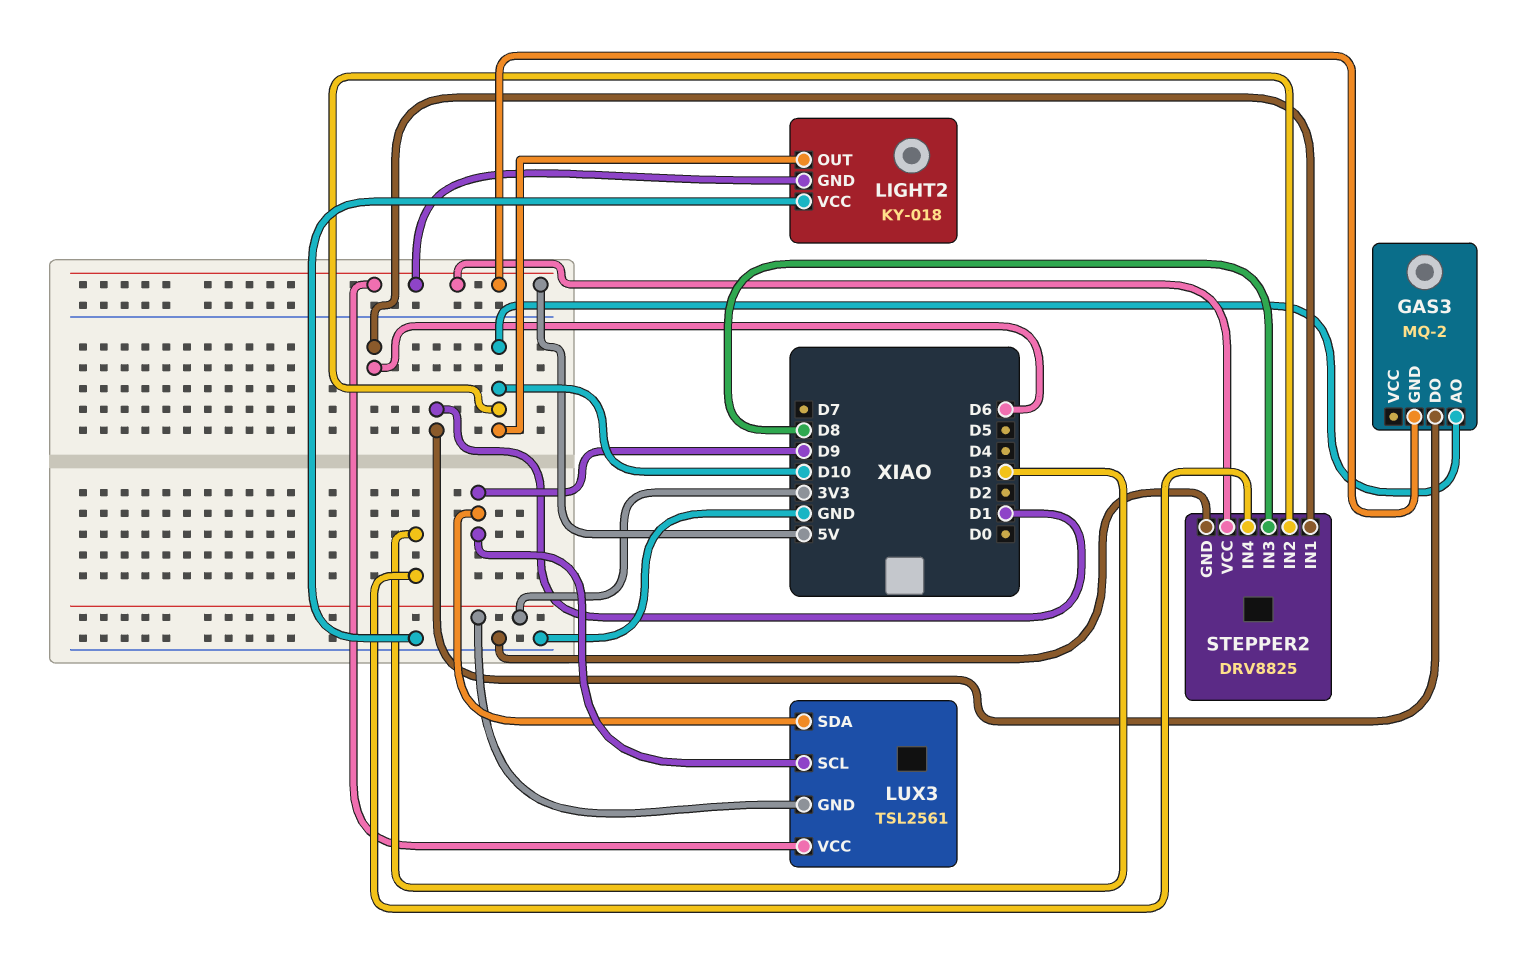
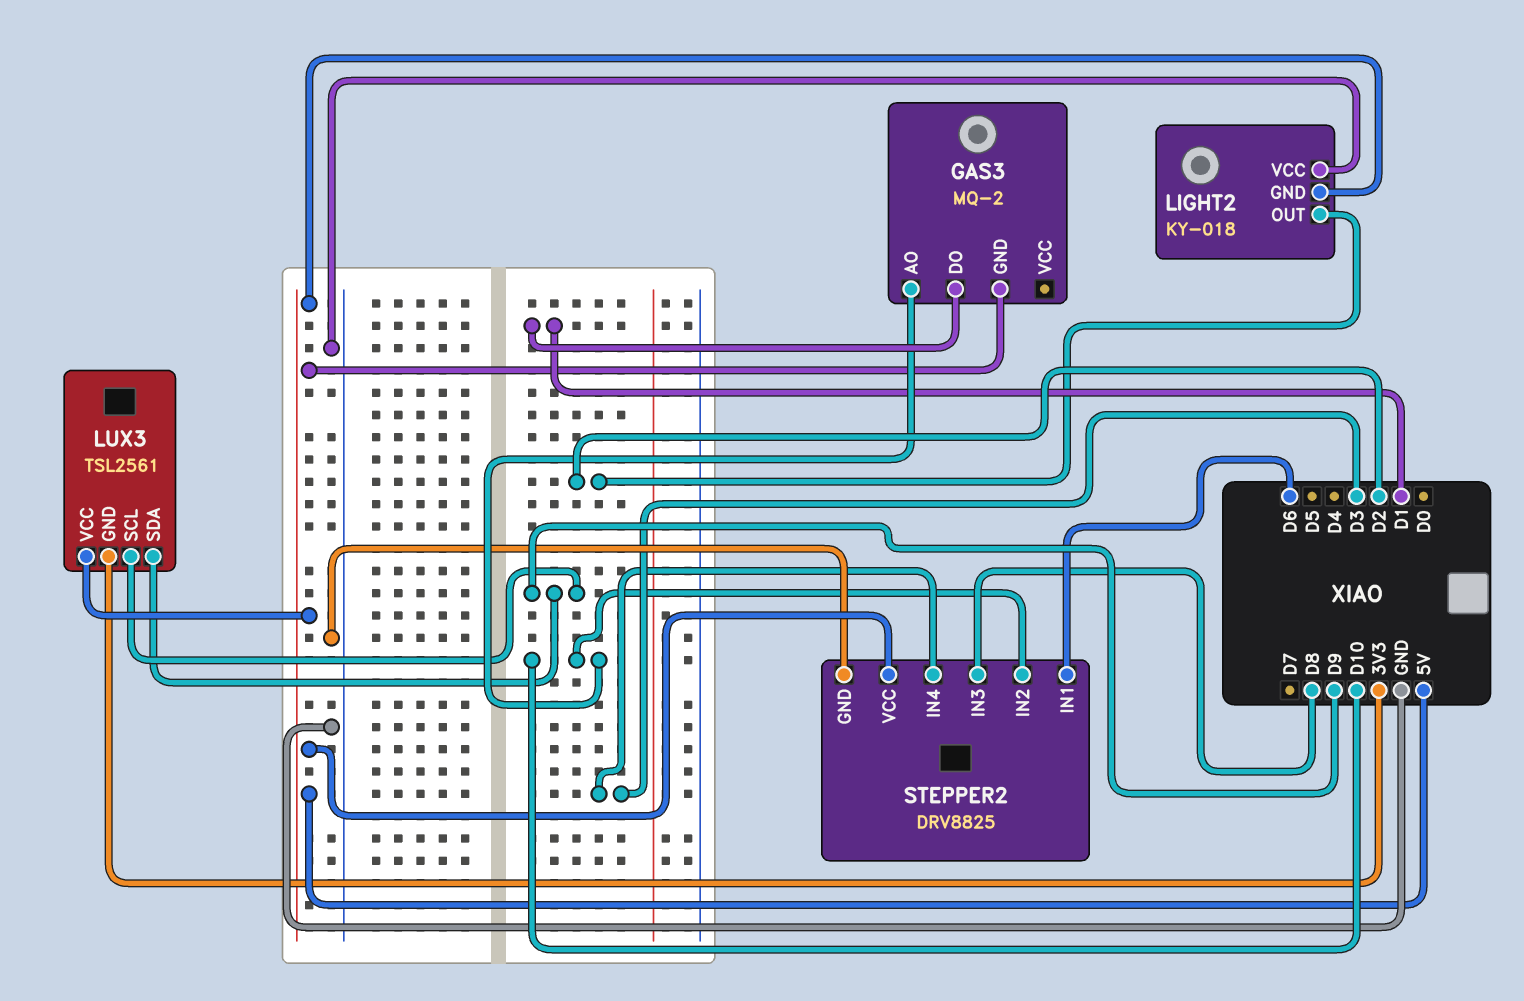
LIGHT2 pin OUT: D10 -> D2

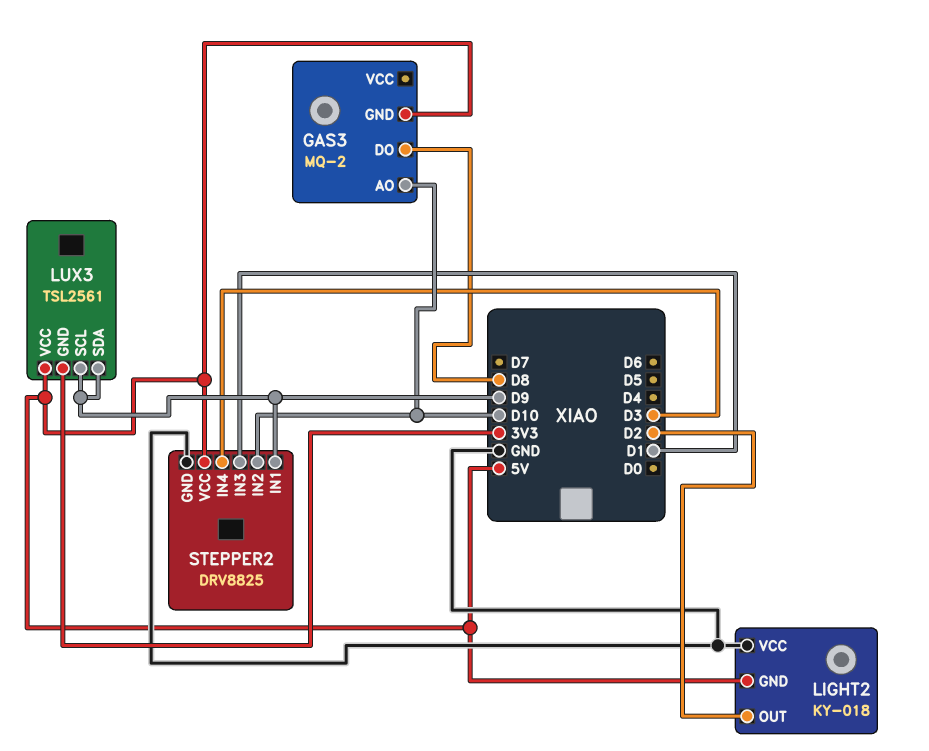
GAS3 pin DO: D1 -> D8
STEPPER2 pin IN1: D6 -> D9
STEPPER2 pin IN3: D8 -> D1

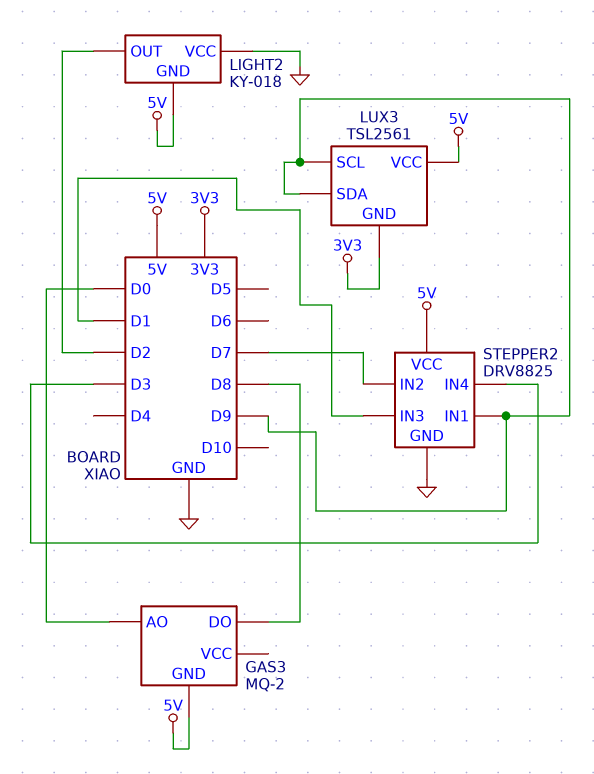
GAS3 pin AO: D10 -> D0
STEPPER2 pin IN2: D10 -> D7

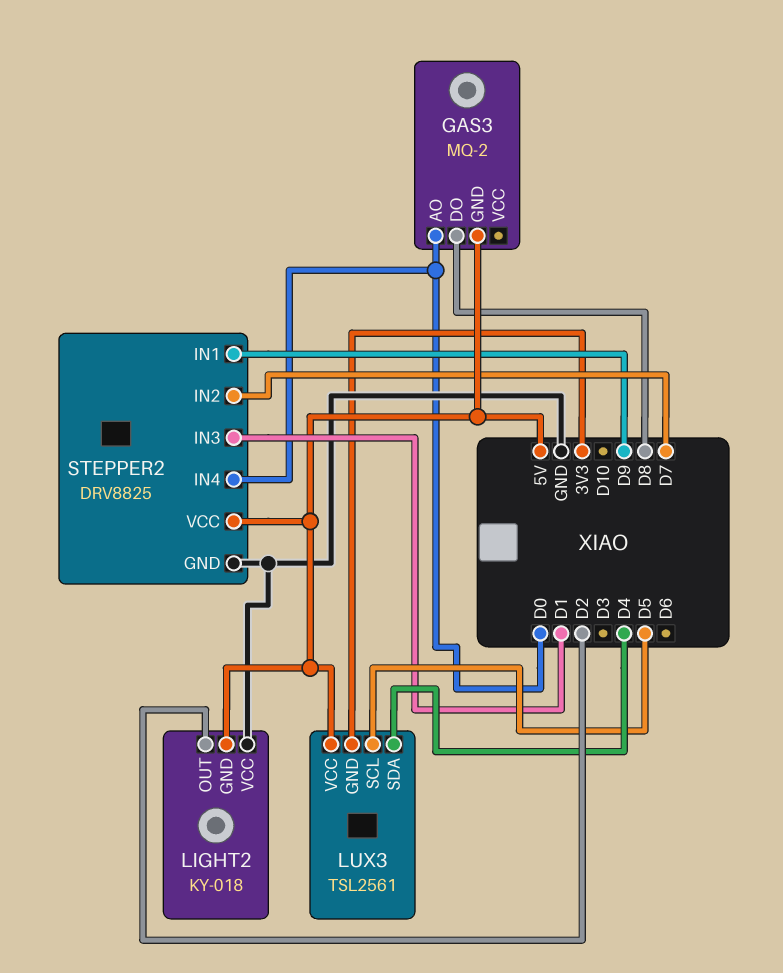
LUX3 pin SCL: D9 -> D5
LUX3 pin SDA: D9 -> D4
STEPPER2 pin IN4: D3 -> D0

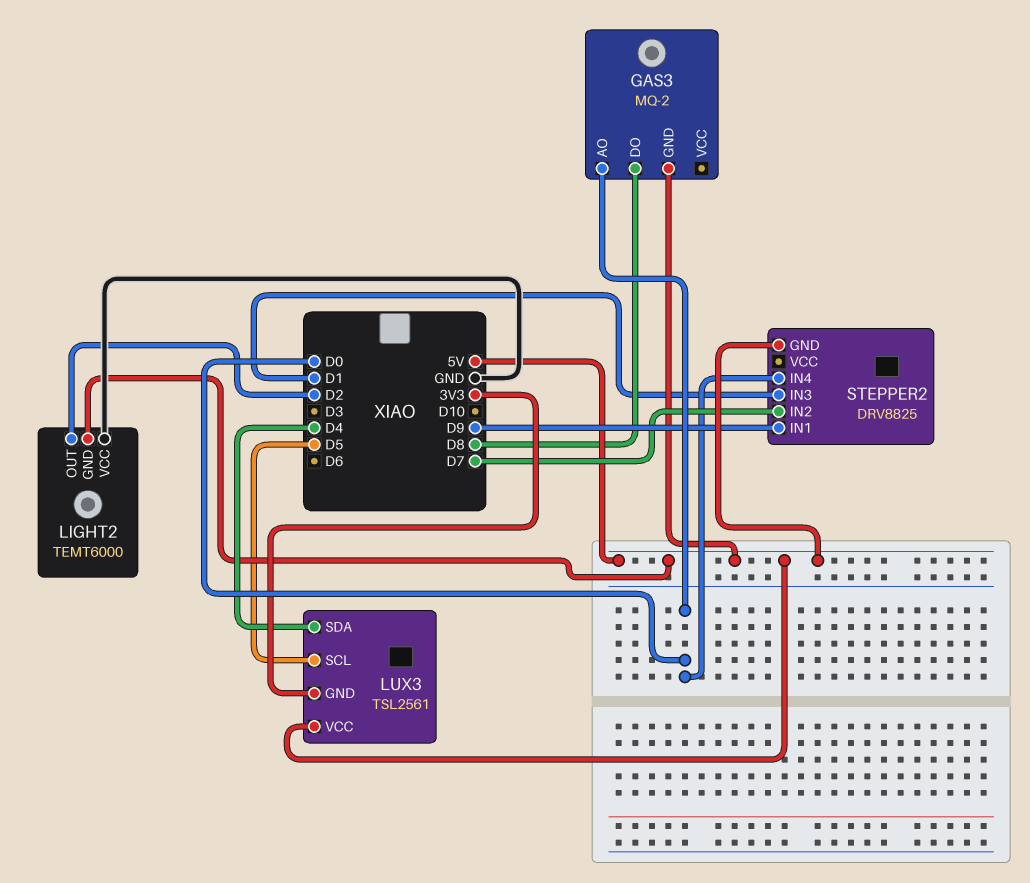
LIGHT2: KY-018 -> TEMT6000
STEPPER2 pin GND: GND -> 5V
STEPPER2 pin VCC: 5V -> none

